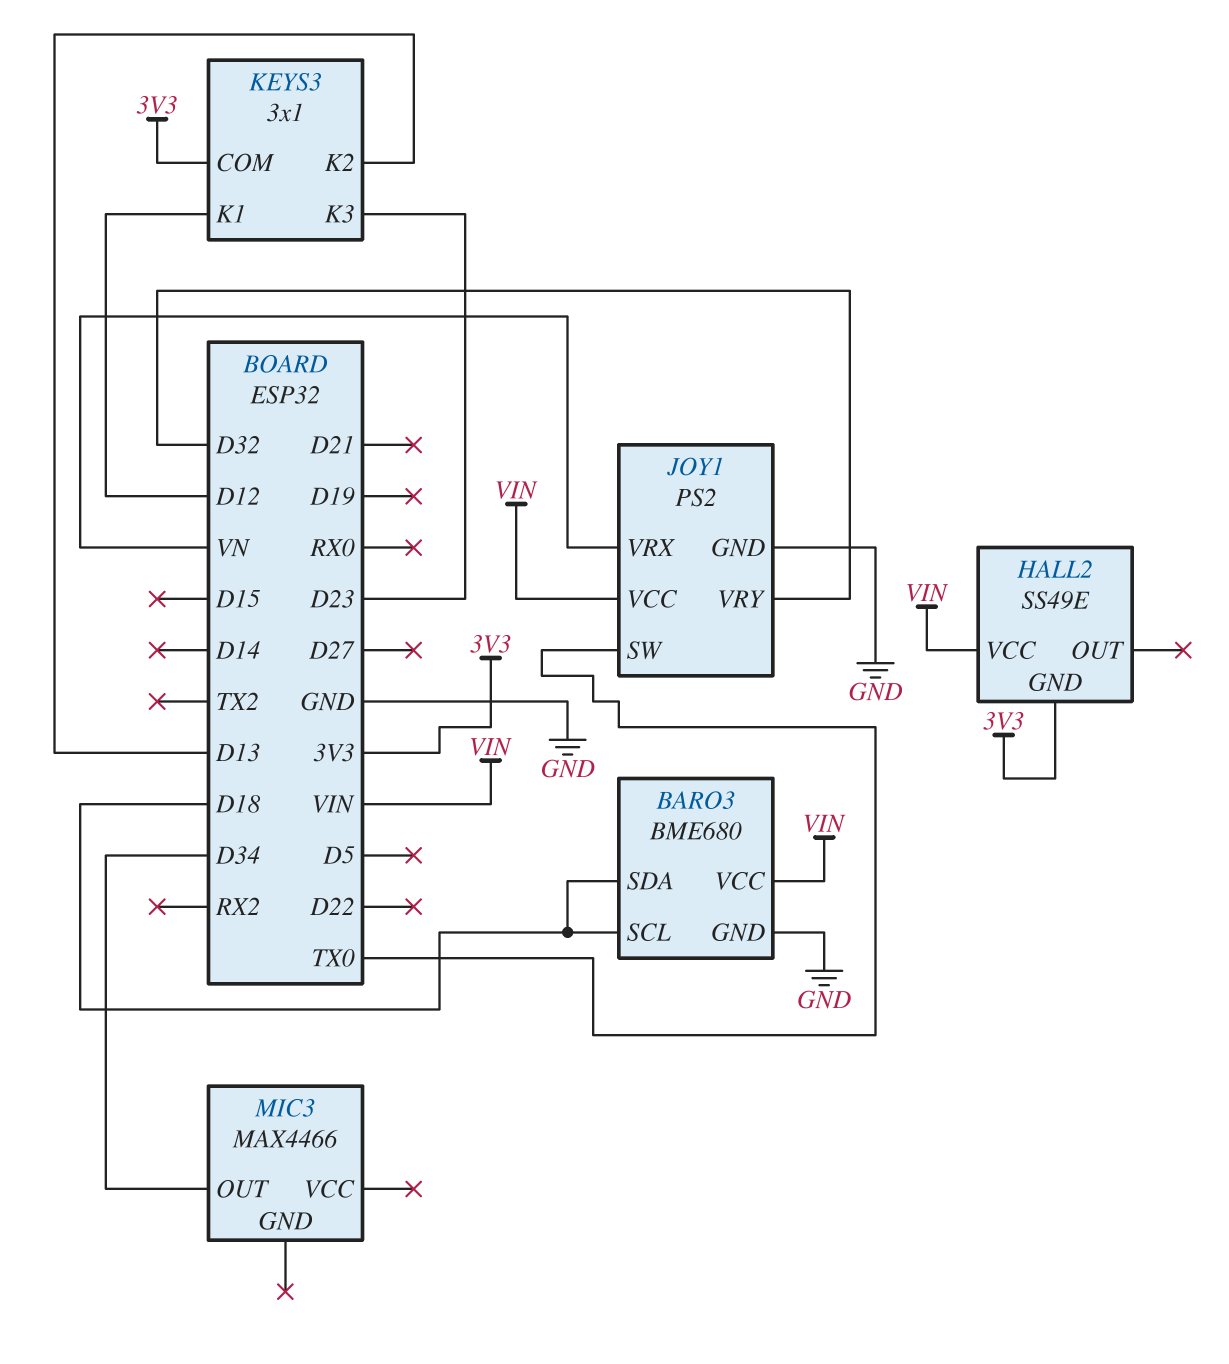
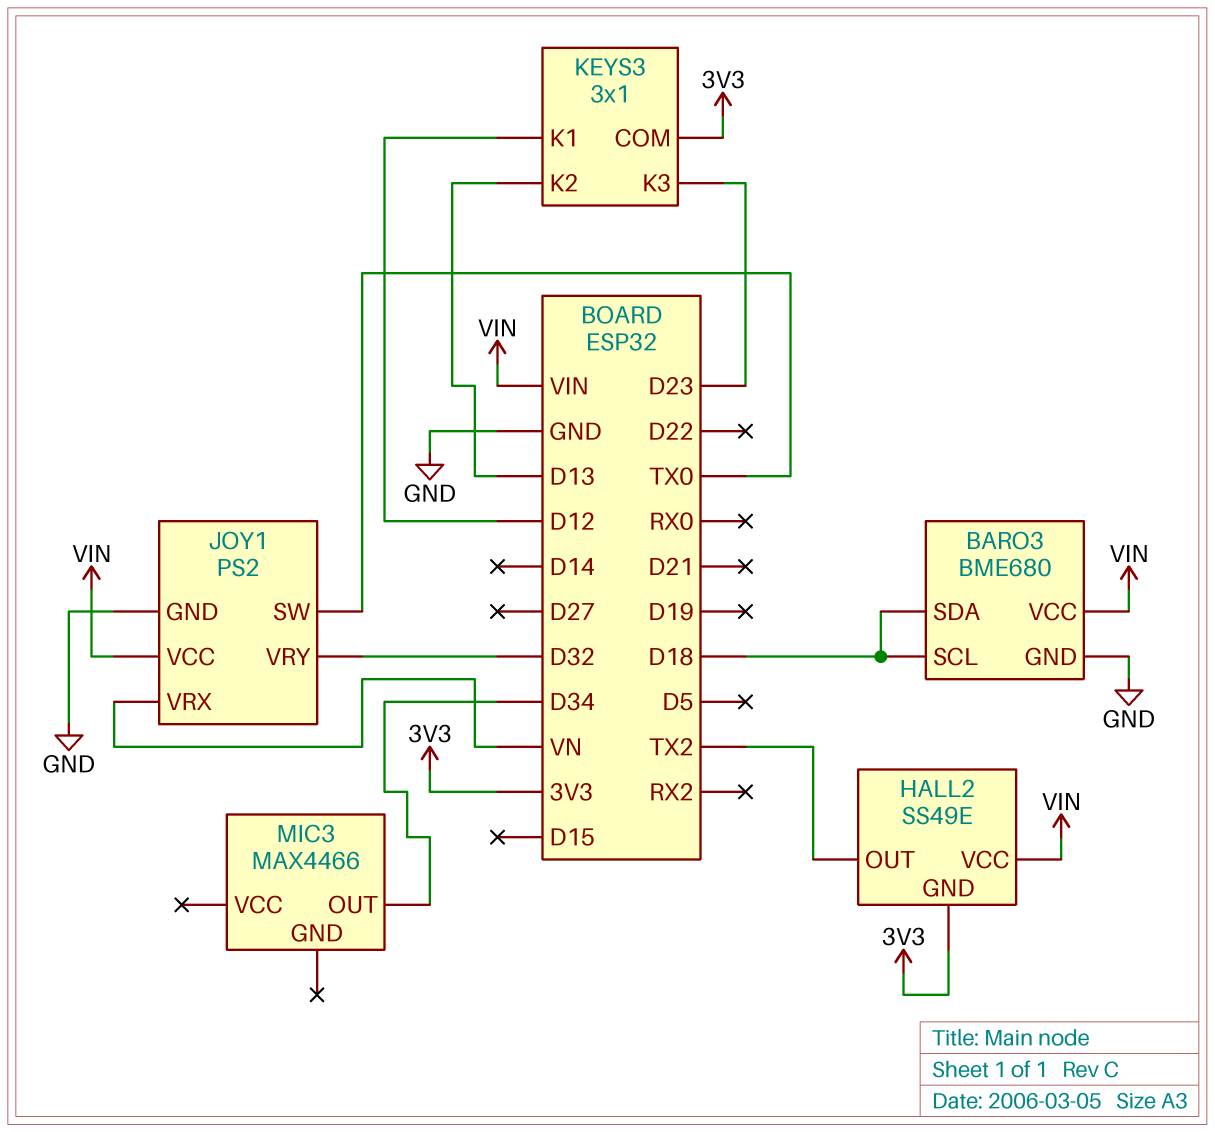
HALL2 pin OUT: none -> TX2

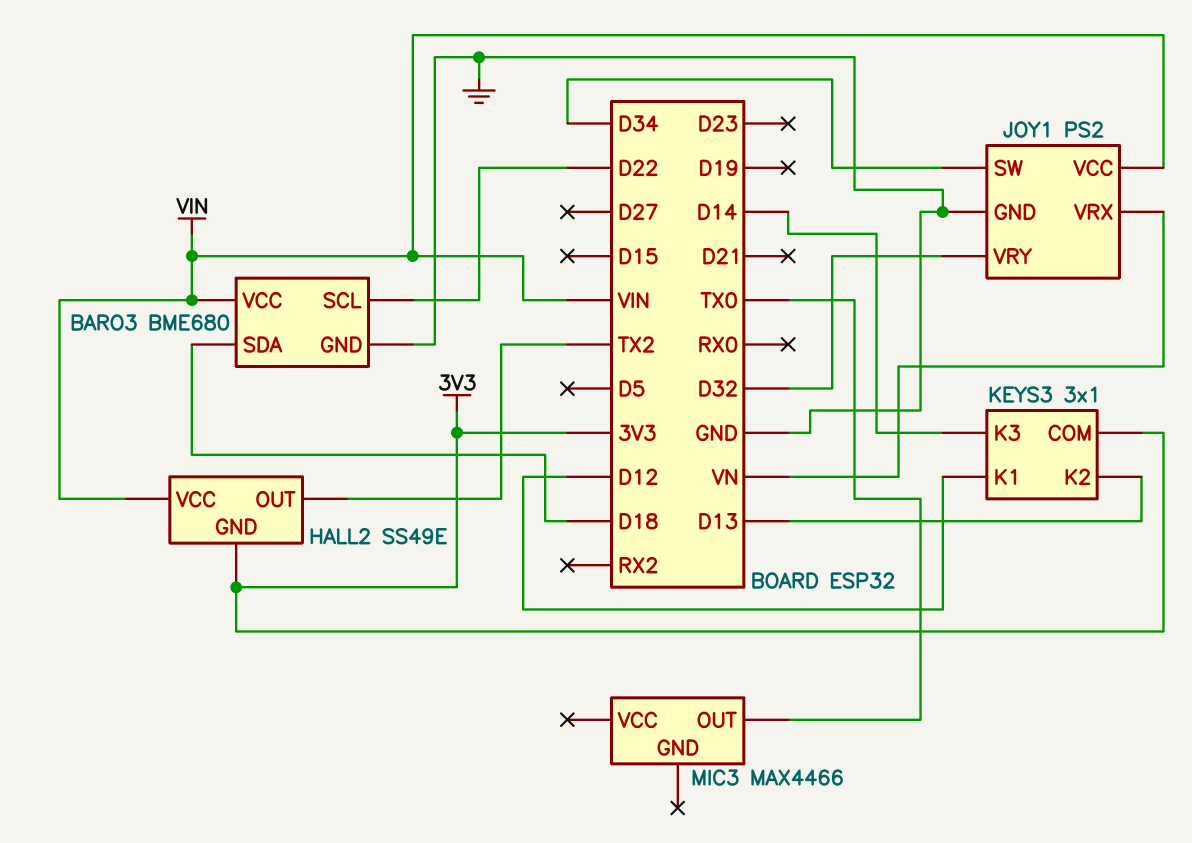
BARO3 pin SCL: D18 -> D22
JOY1 pin SW: TX0 -> D34
KEYS3 pin K3: D23 -> D14
MIC3 pin OUT: D34 -> TX0

